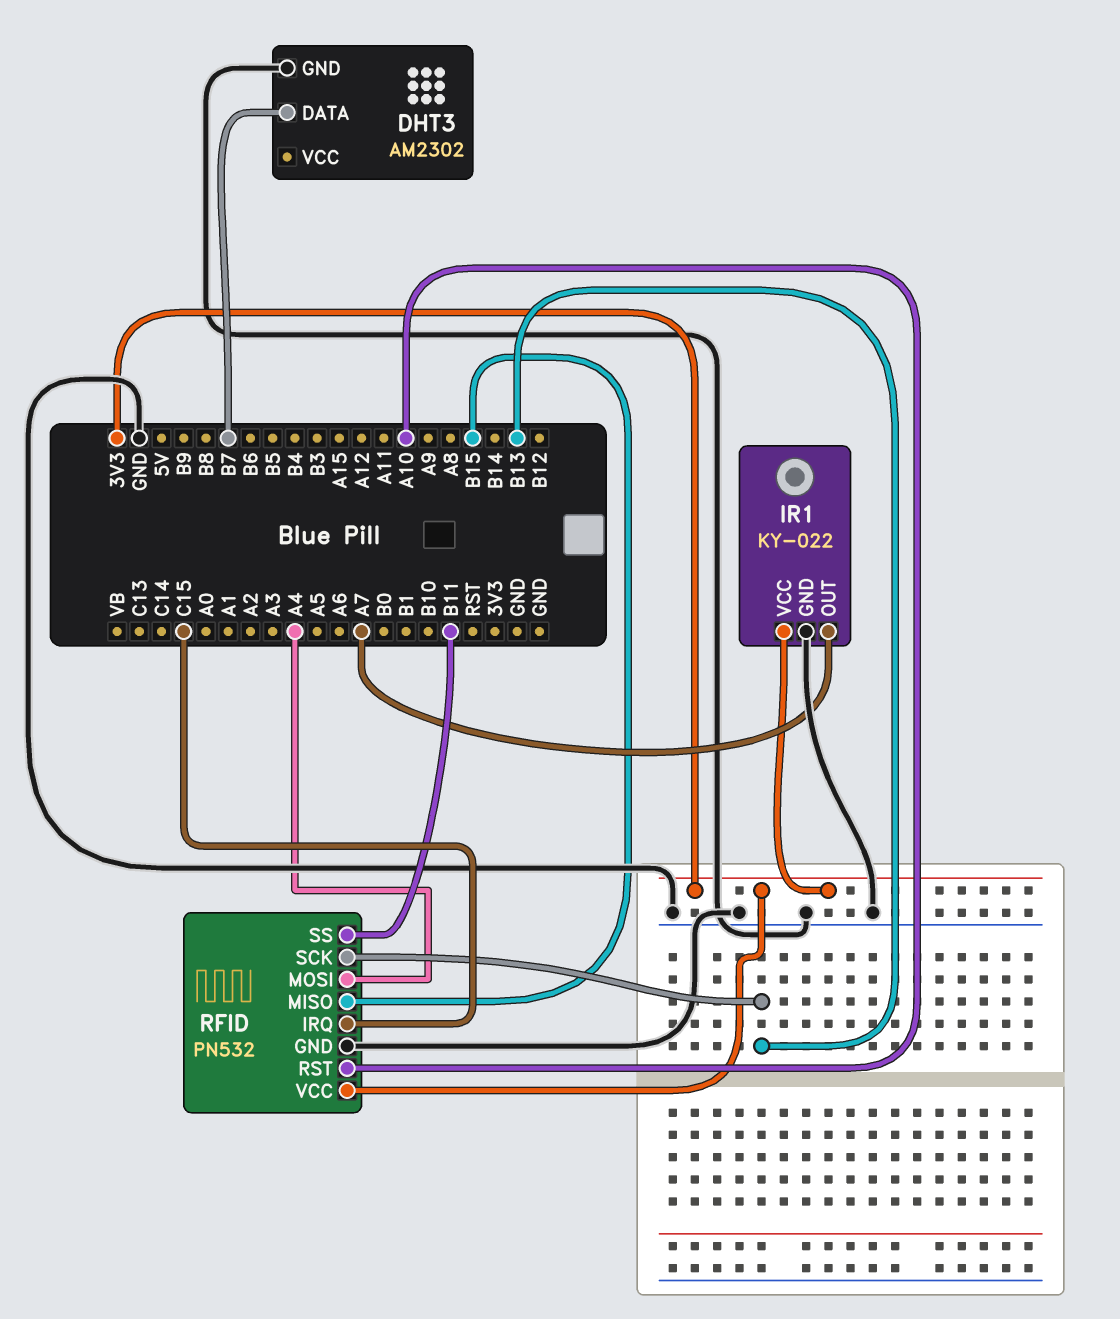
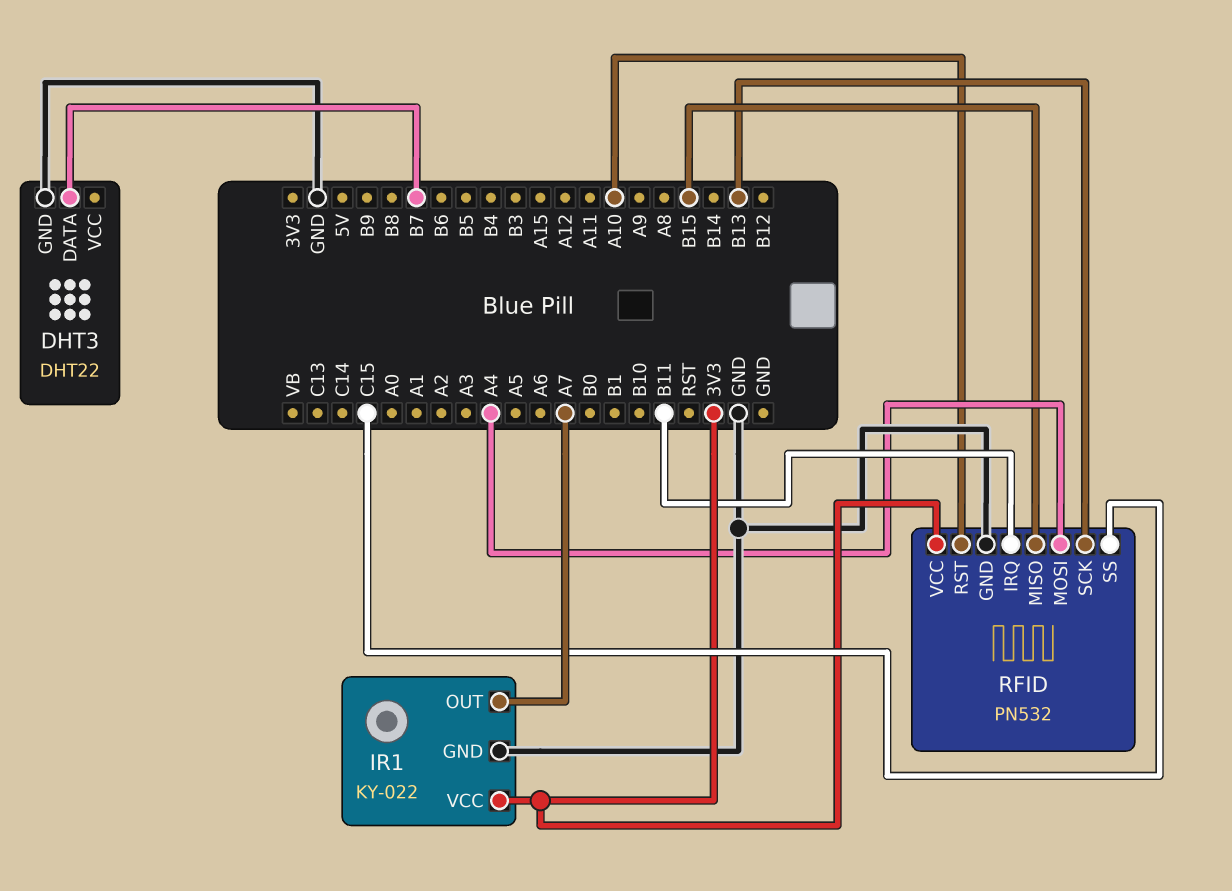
DHT3: AM2302 -> DHT22
RFID pin IRQ: C15 -> B11
RFID pin SS: B11 -> C15

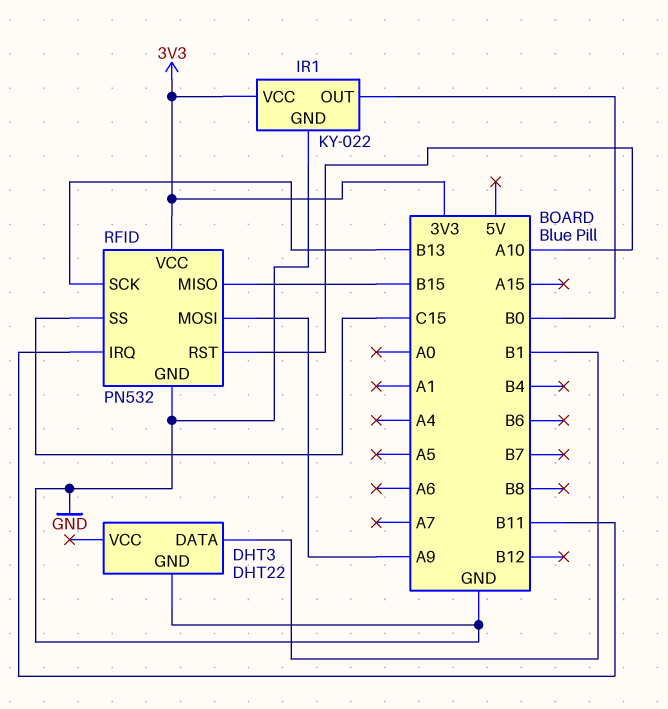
DHT3 pin DATA: B7 -> B1
IR1 pin OUT: A7 -> B0
RFID pin MOSI: A4 -> A9

